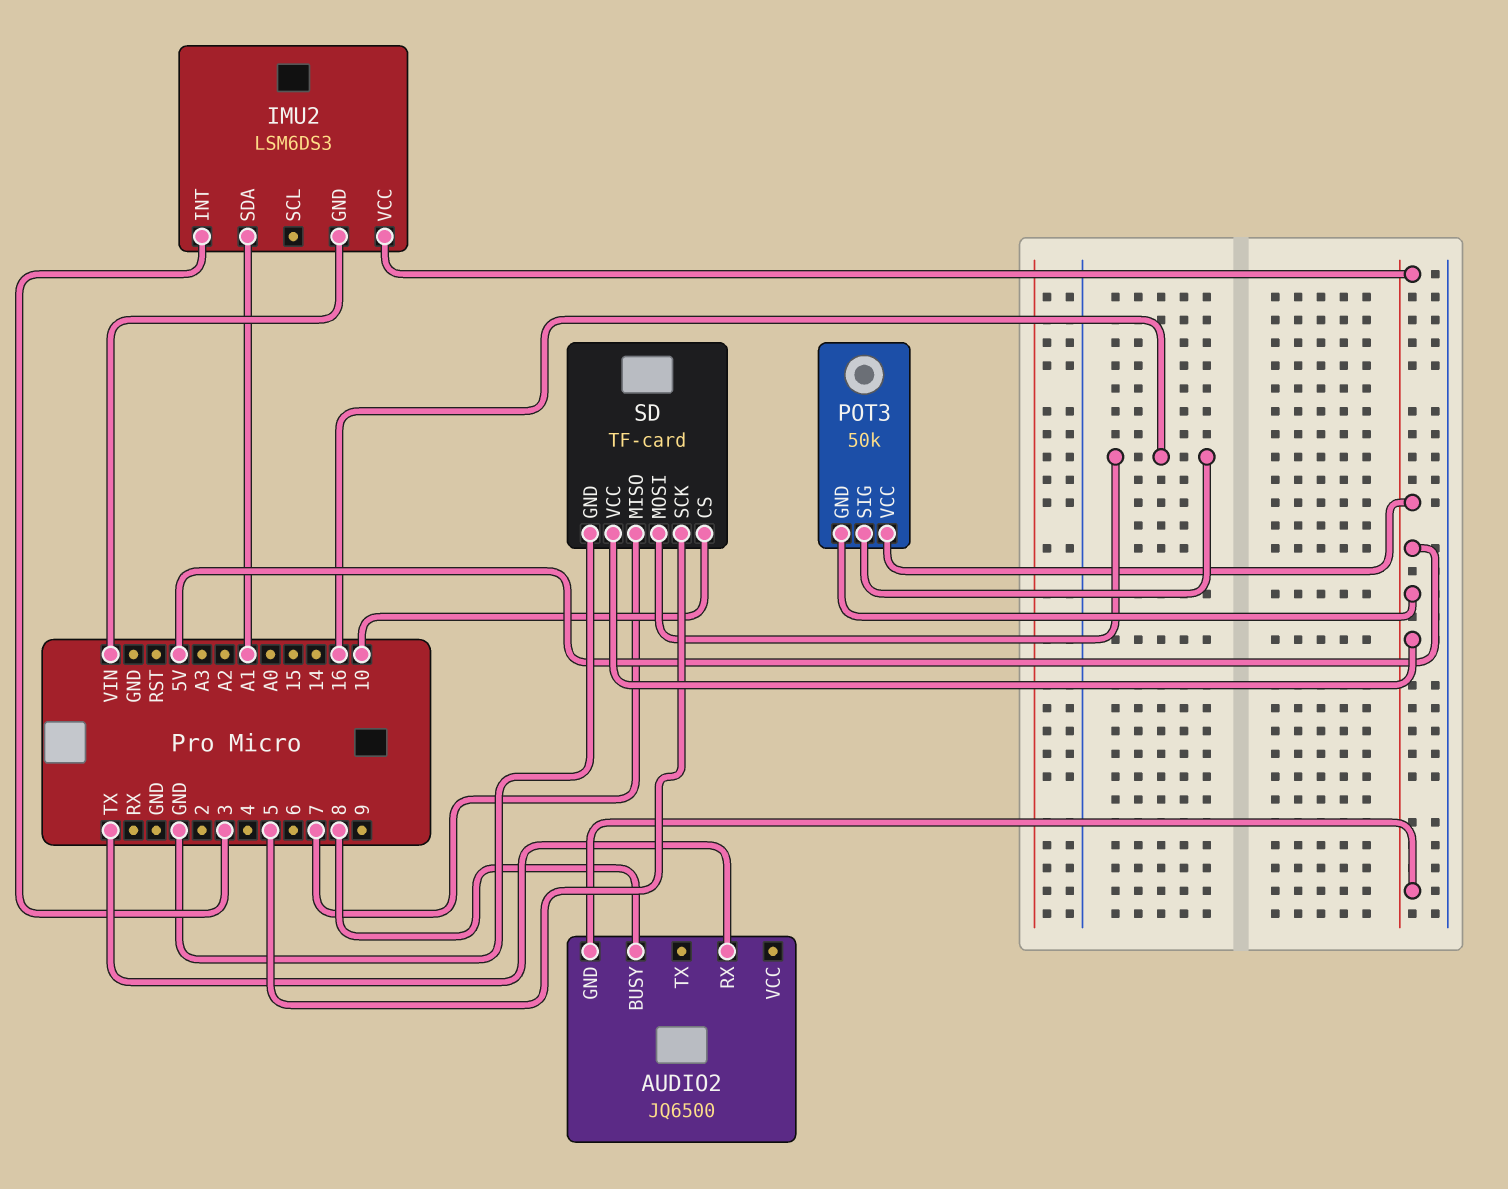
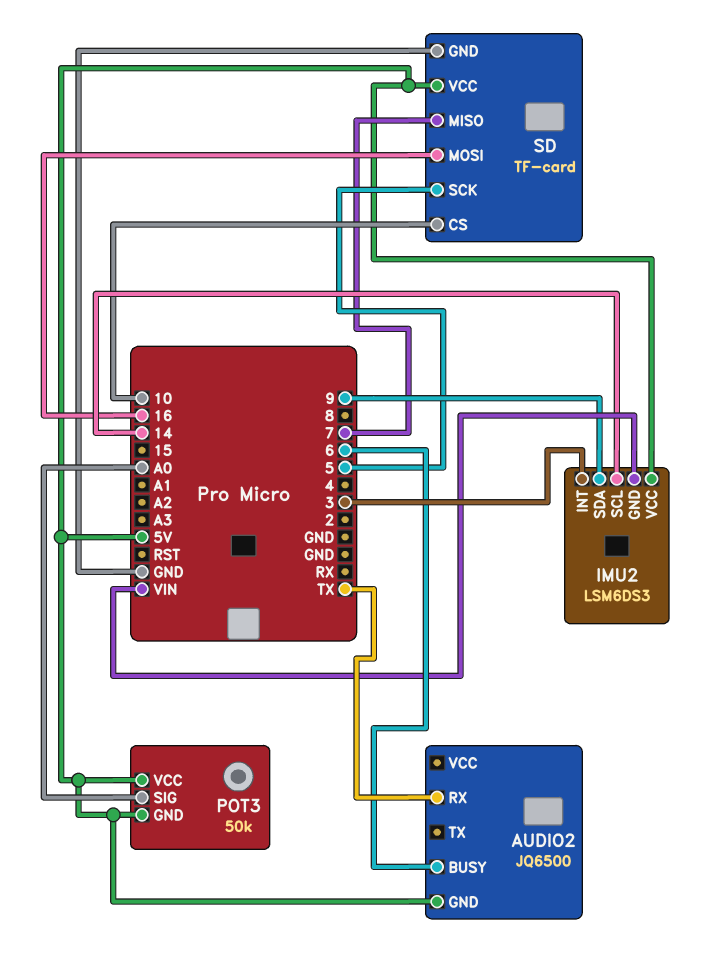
AUDIO2 pin BUSY: 8 -> 6
IMU2 pin SCL: none -> 14
IMU2 pin SDA: A1 -> 9
POT3 pin SIG: 16 -> A0

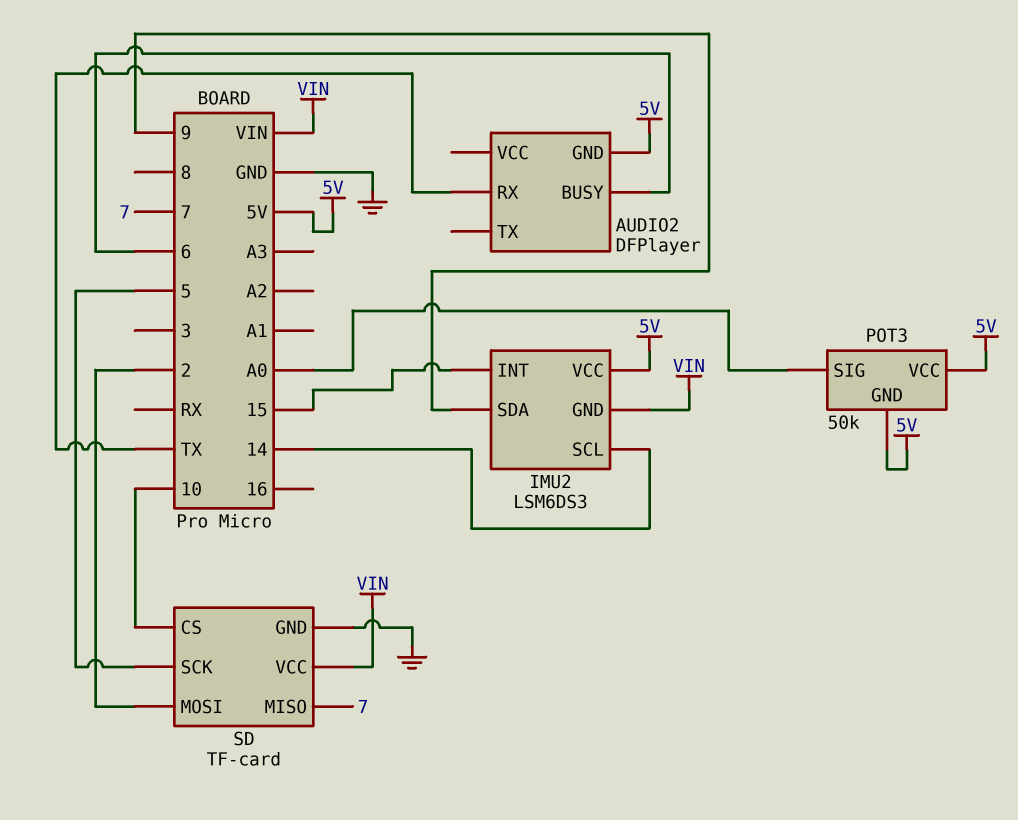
AUDIO2: JQ6500 -> DFPlayer
IMU2 pin INT: 3 -> 15
SD pin MOSI: 16 -> 2
SD pin VCC: 5V -> VIN

